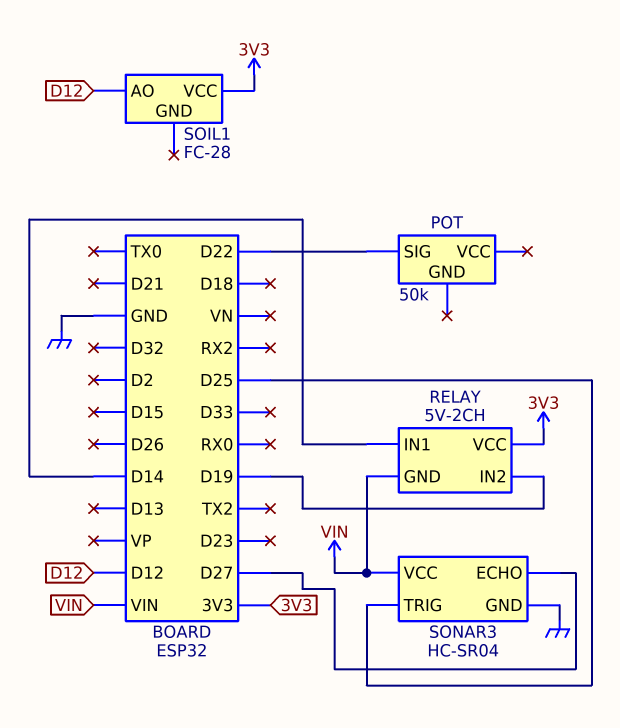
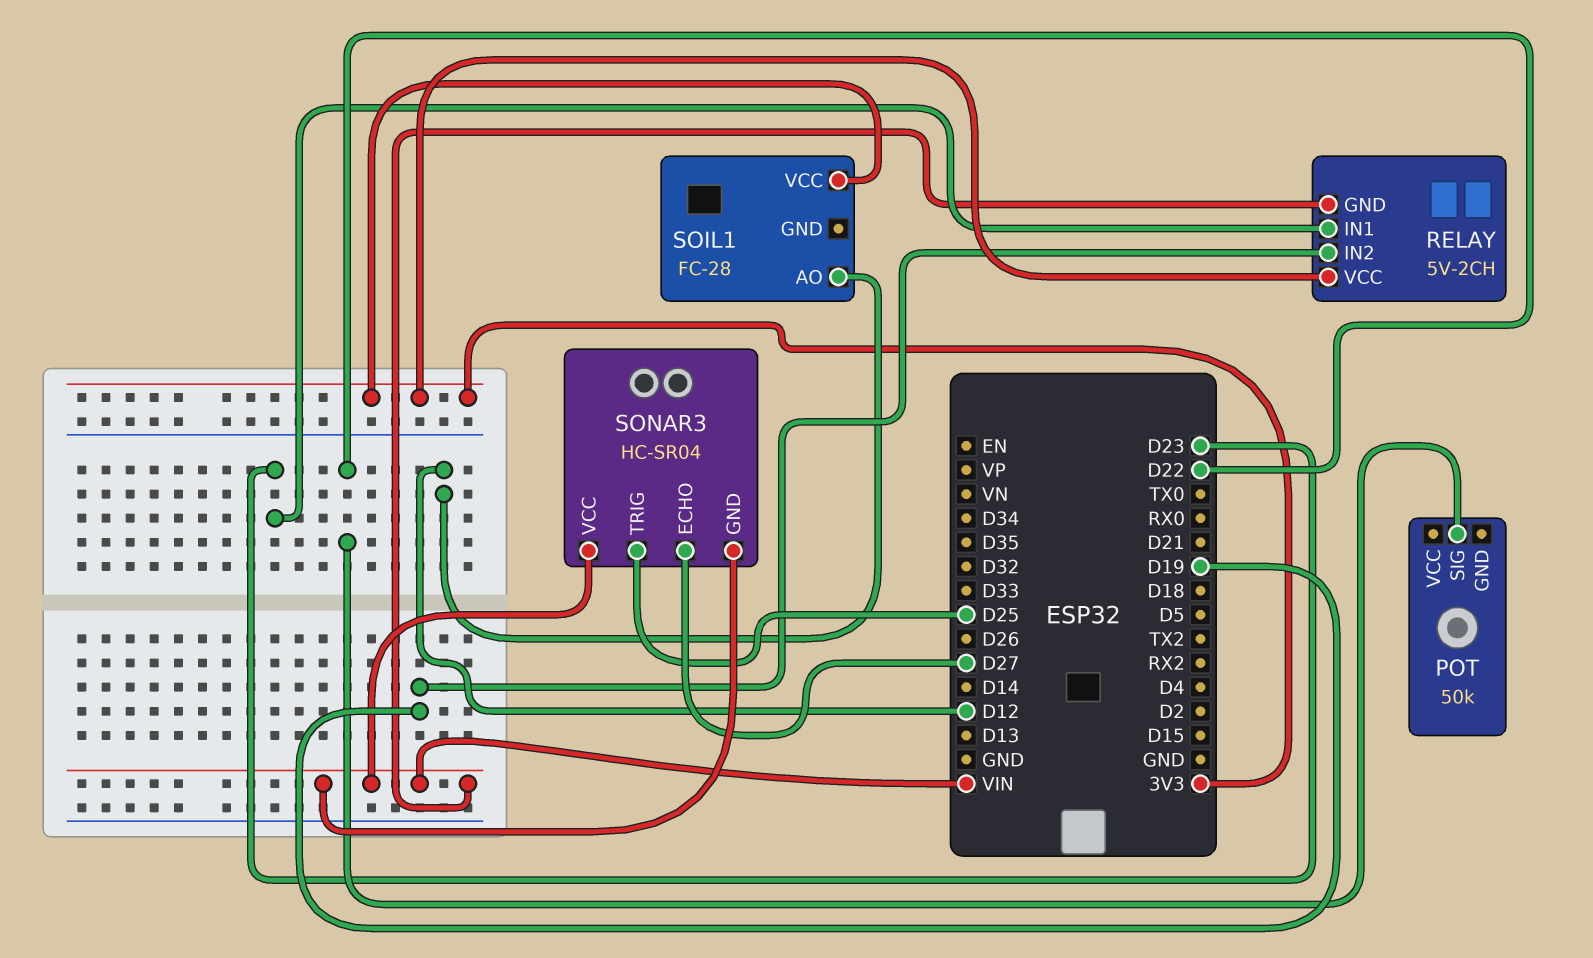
RELAY pin IN1: D14 -> D23
SONAR3 pin GND: GND -> VIN

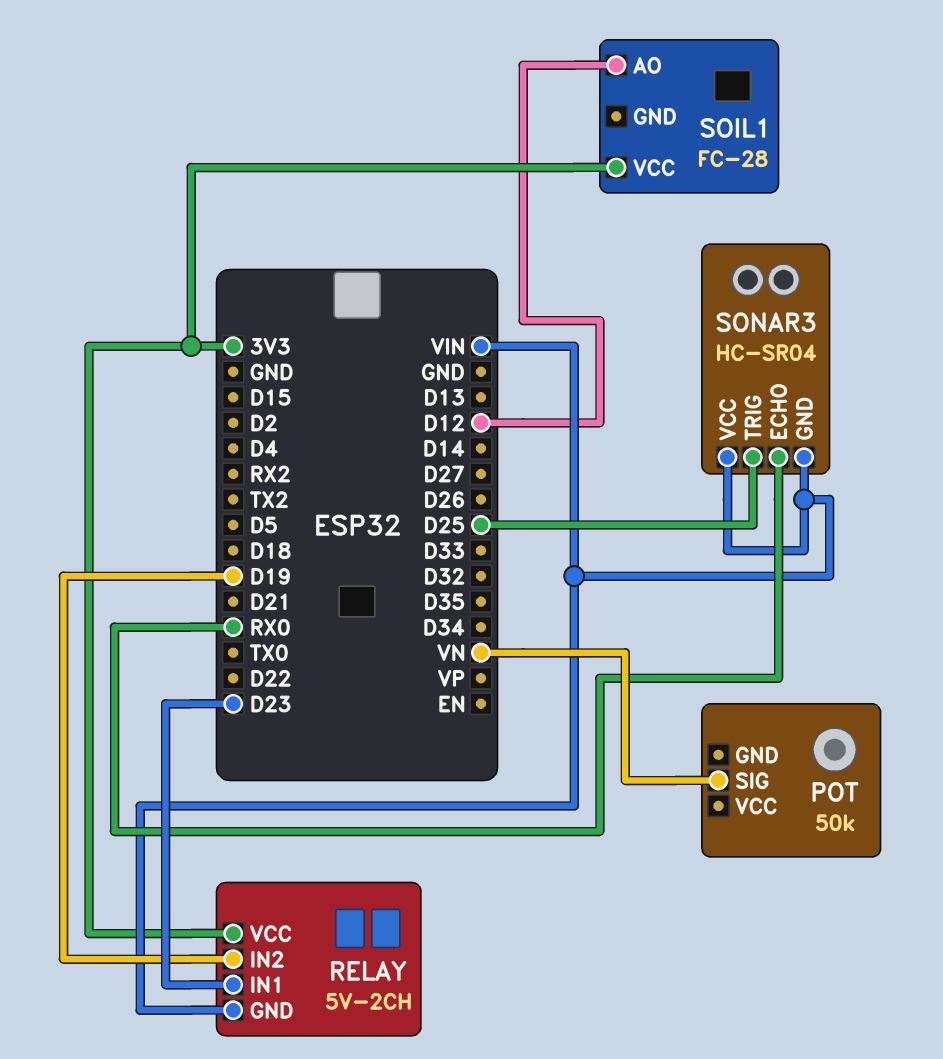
POT pin SIG: D22 -> VN
SONAR3 pin ECHO: D27 -> RX0

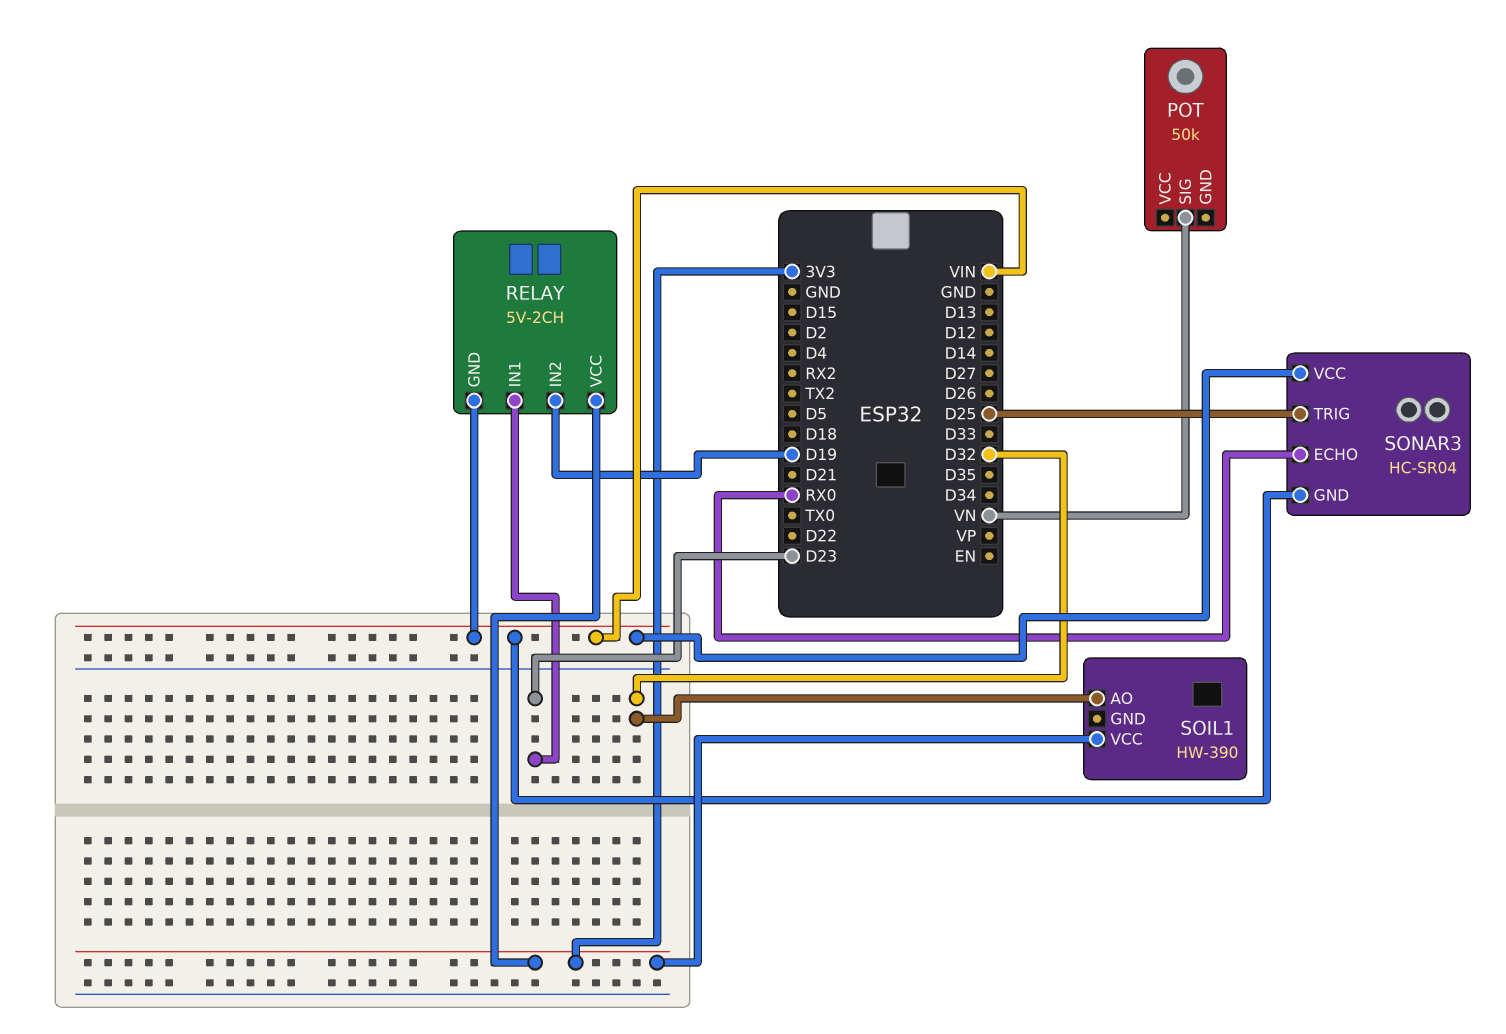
SOIL1: FC-28 -> HW-390
SOIL1 pin AO: D12 -> D32

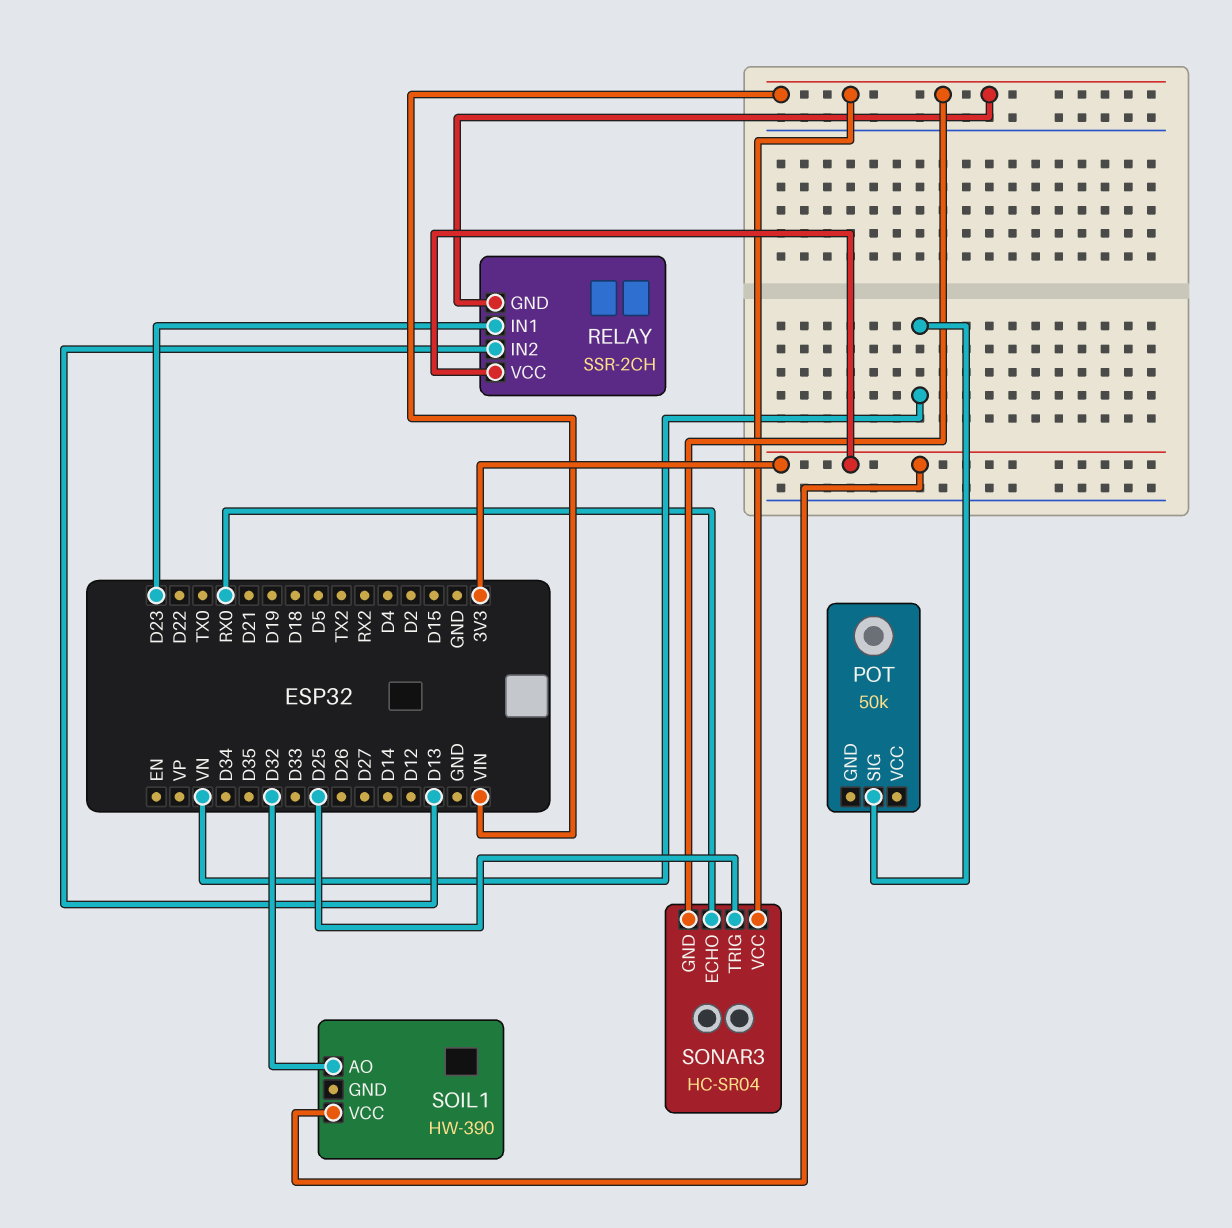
RELAY: 5V-2CH -> SSR-2CH
RELAY pin IN2: D19 -> D13

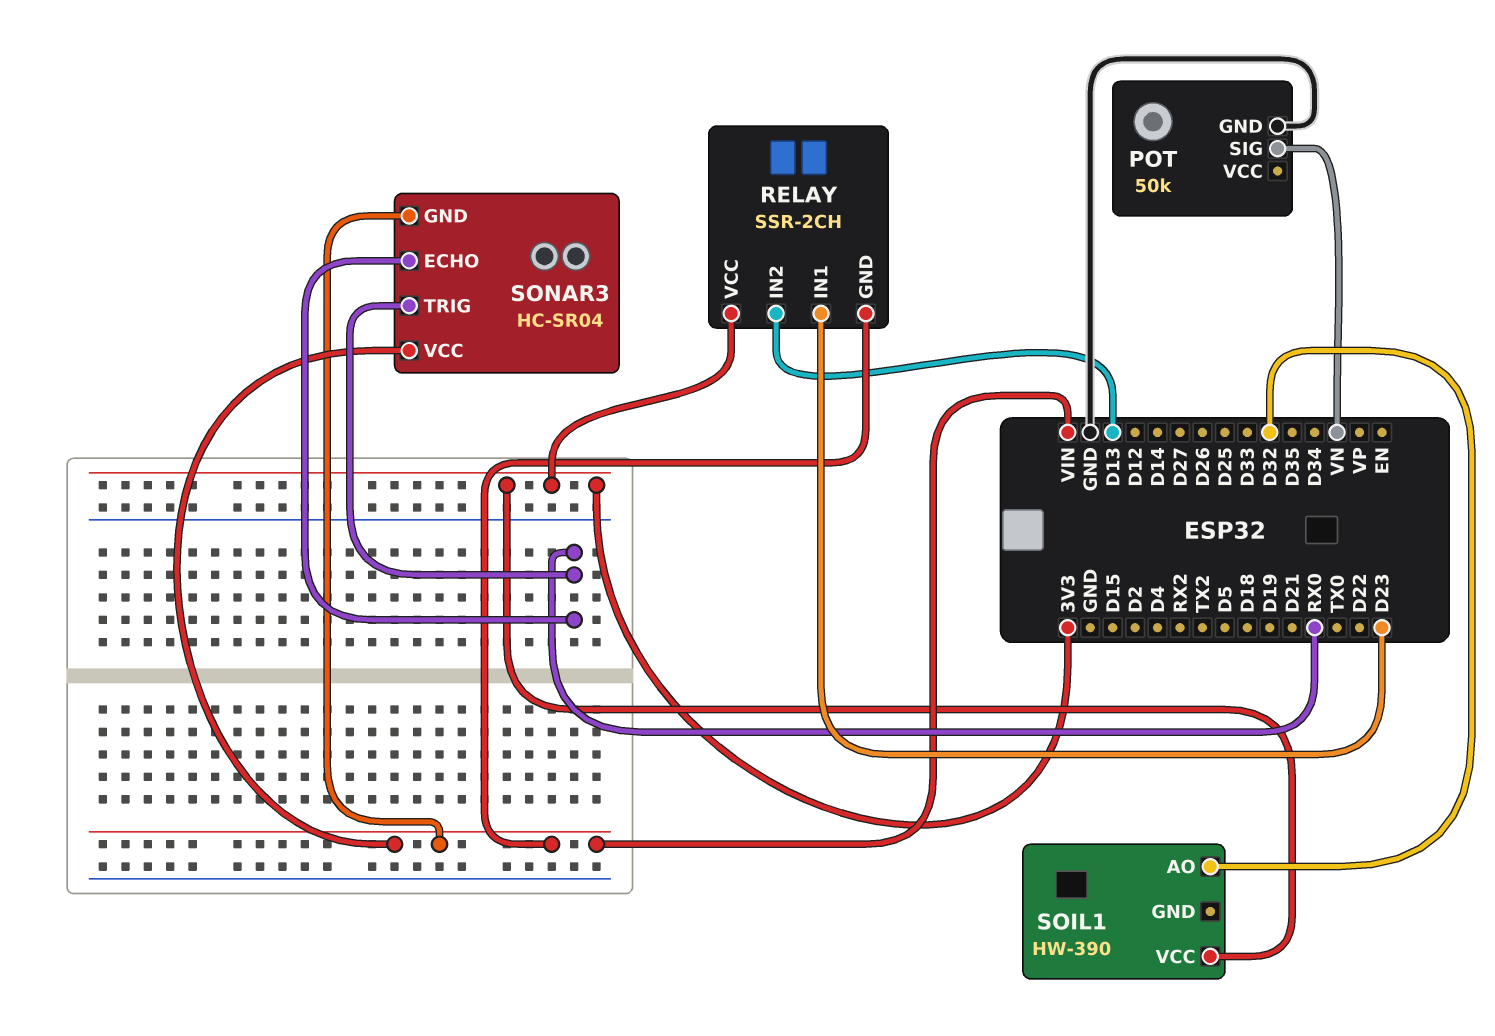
POT pin GND: none -> GND
SONAR3 pin TRIG: D25 -> RX0

